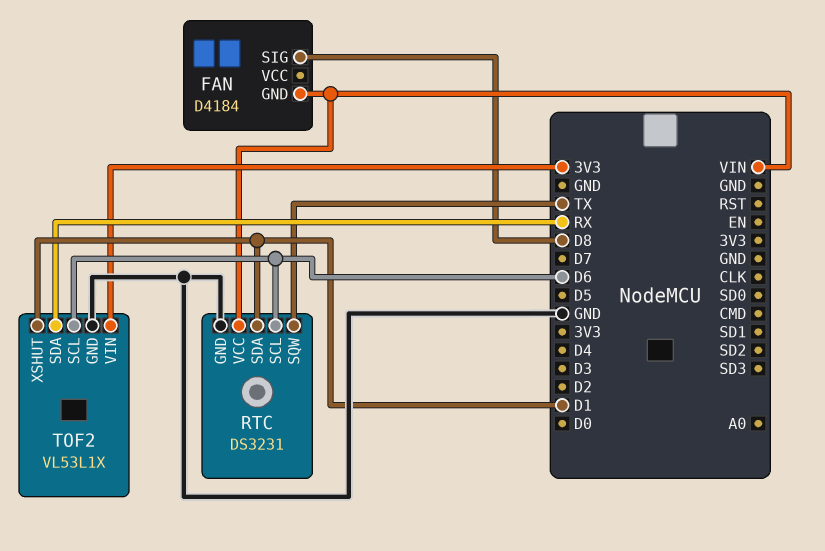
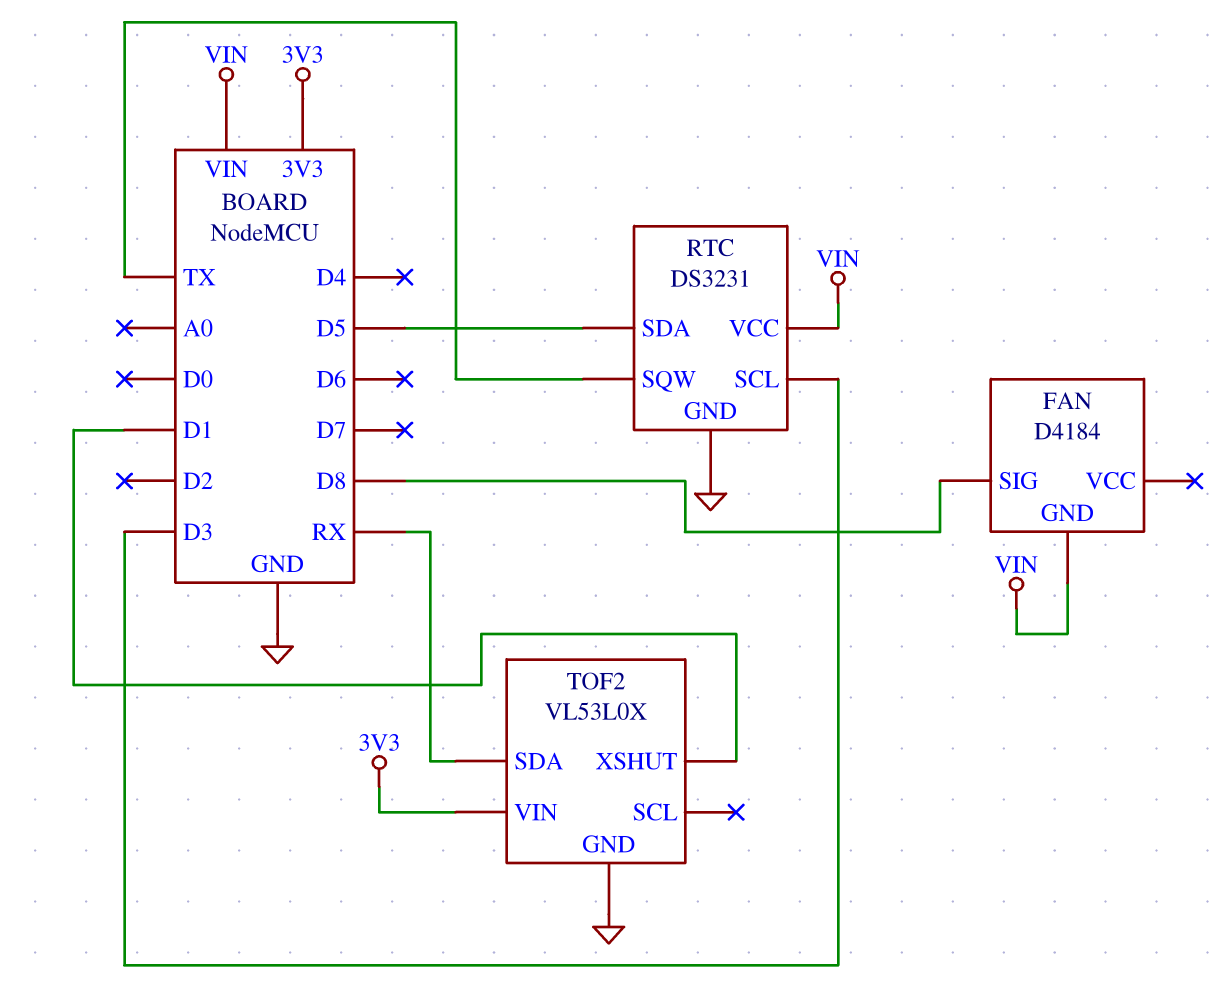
RTC pin SCL: D6 -> D3
RTC pin SDA: D1 -> D5
TOF2: VL53L1X -> VL53L0X
TOF2 pin SCL: D6 -> none

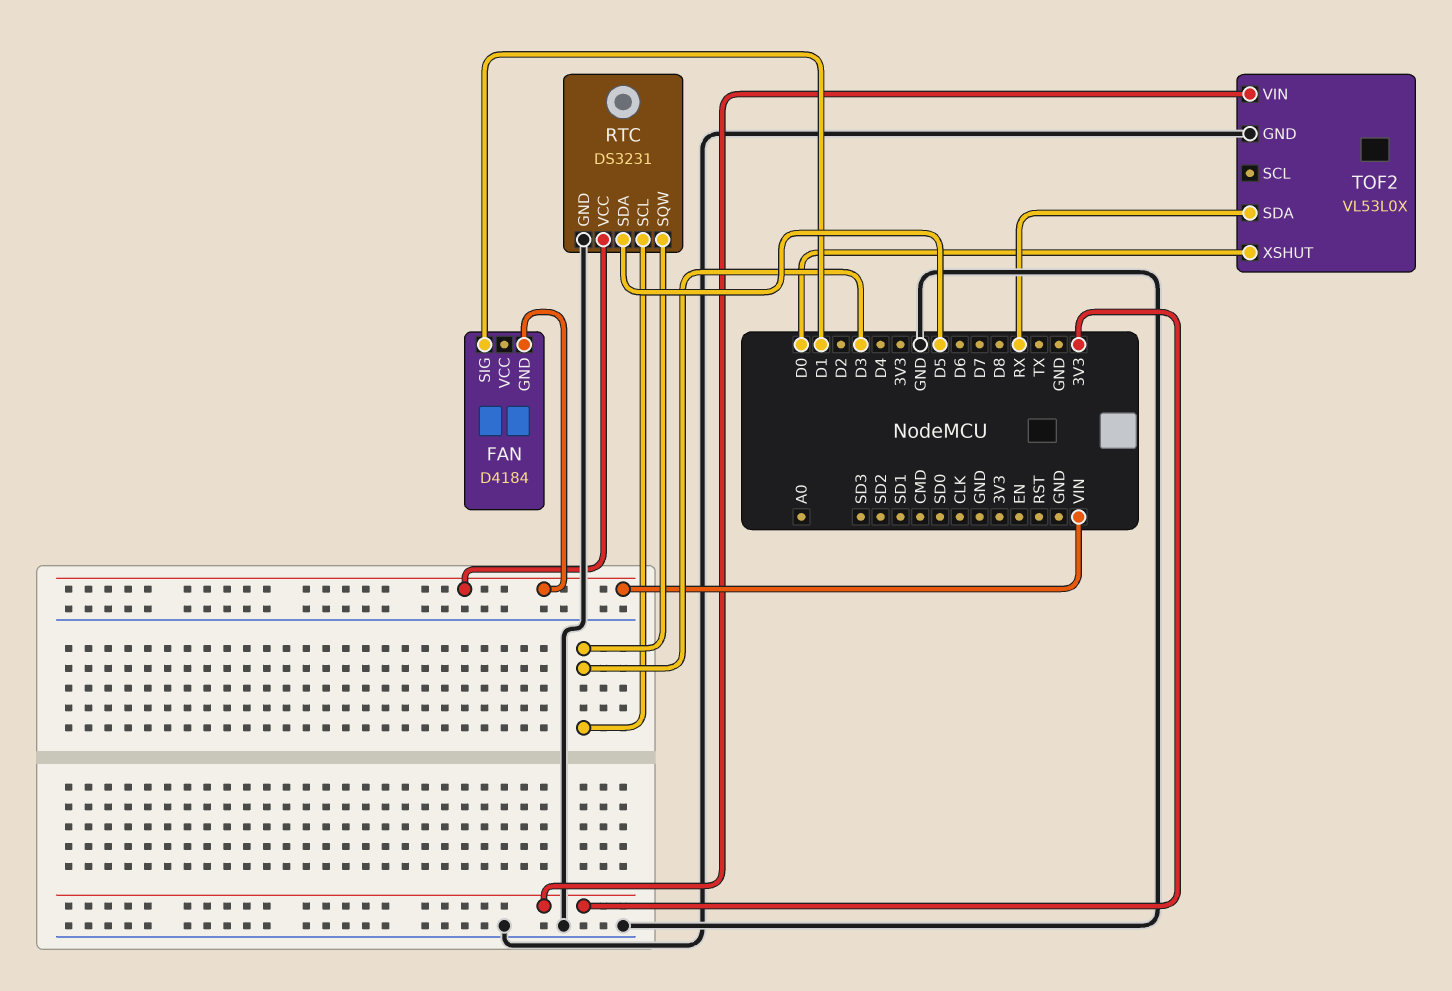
FAN pin SIG: D8 -> D1
RTC pin SQW: TX -> D3
TOF2 pin XSHUT: D1 -> D0

